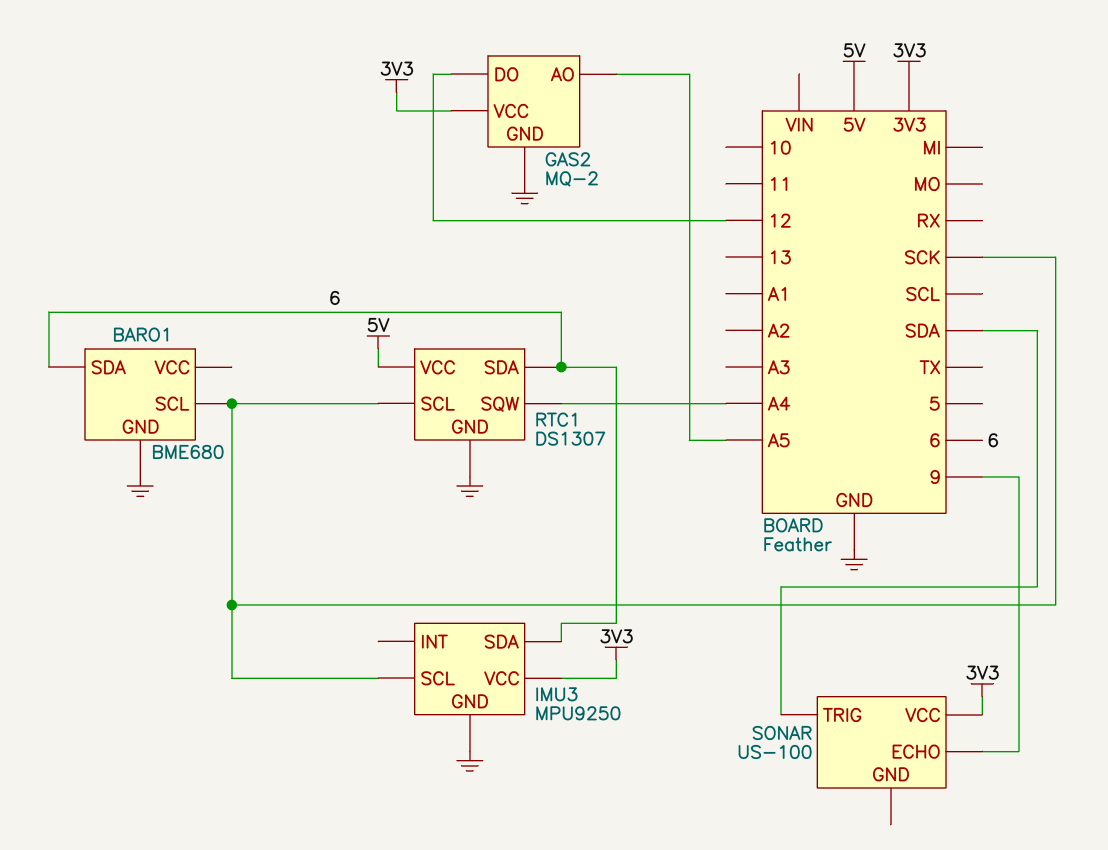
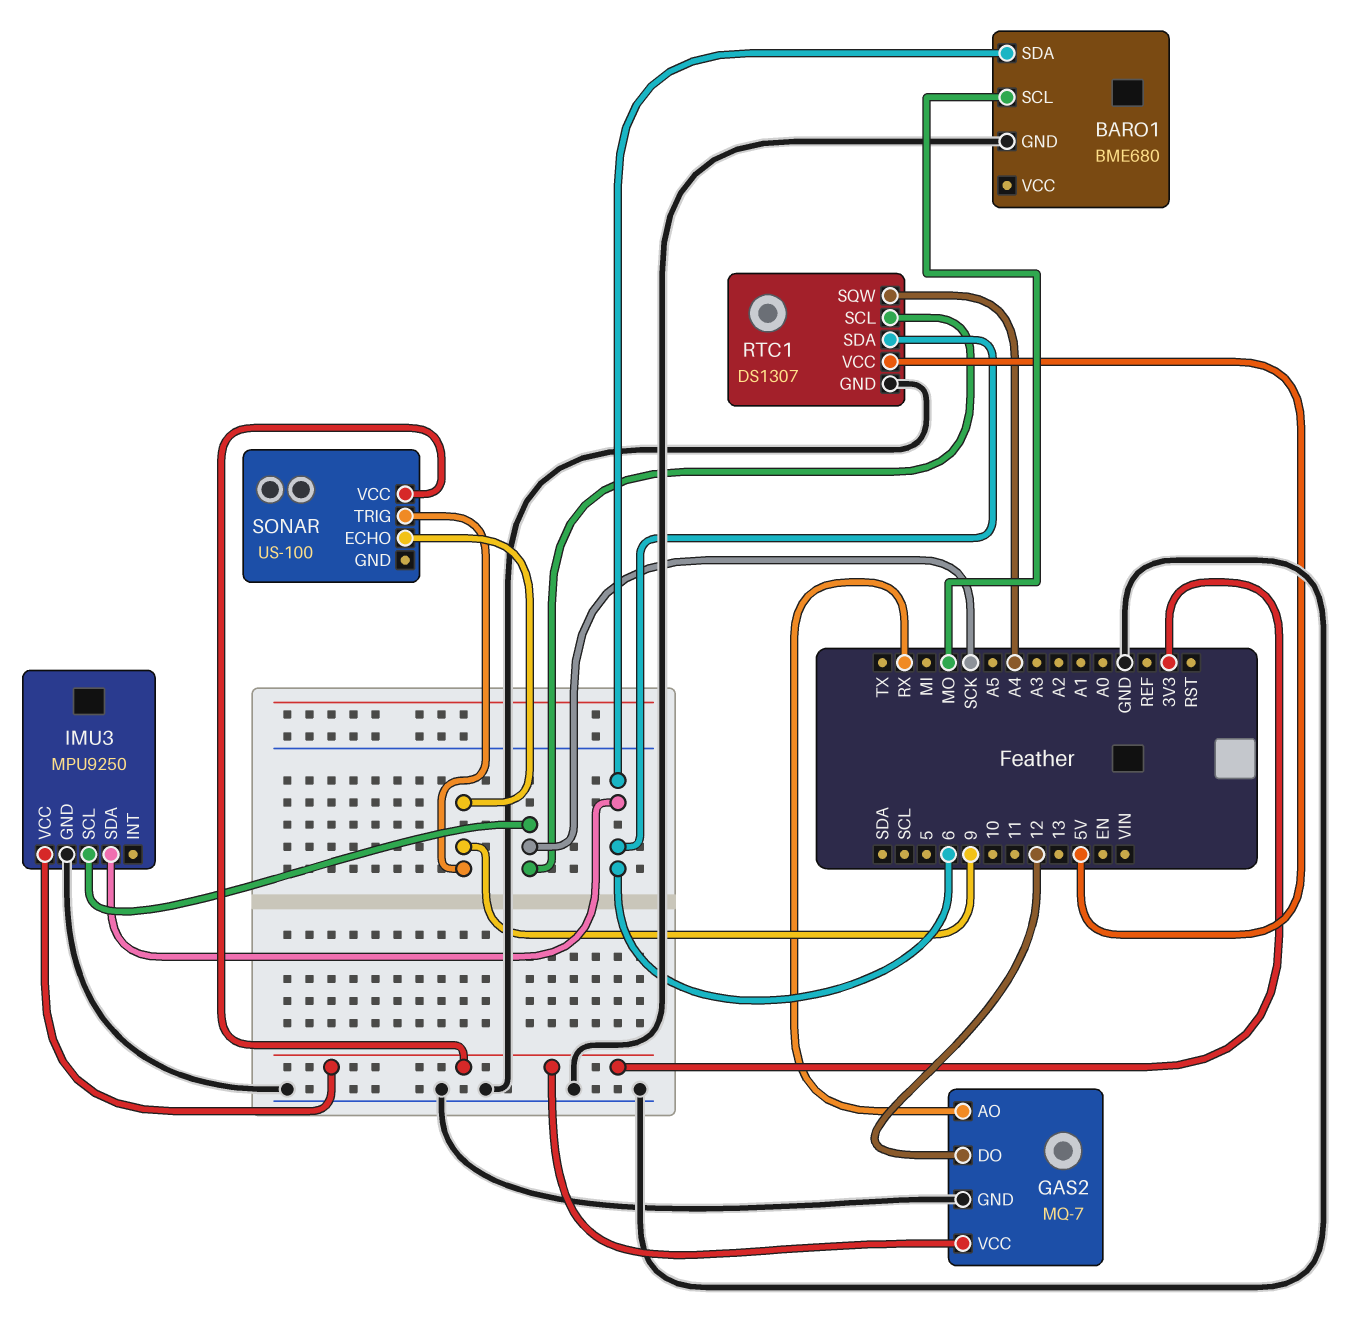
BARO1 pin SCL: SCK -> MO
GAS2: MQ-2 -> MQ-7
GAS2 pin AO: A5 -> RX
SONAR pin TRIG: SDA -> 9

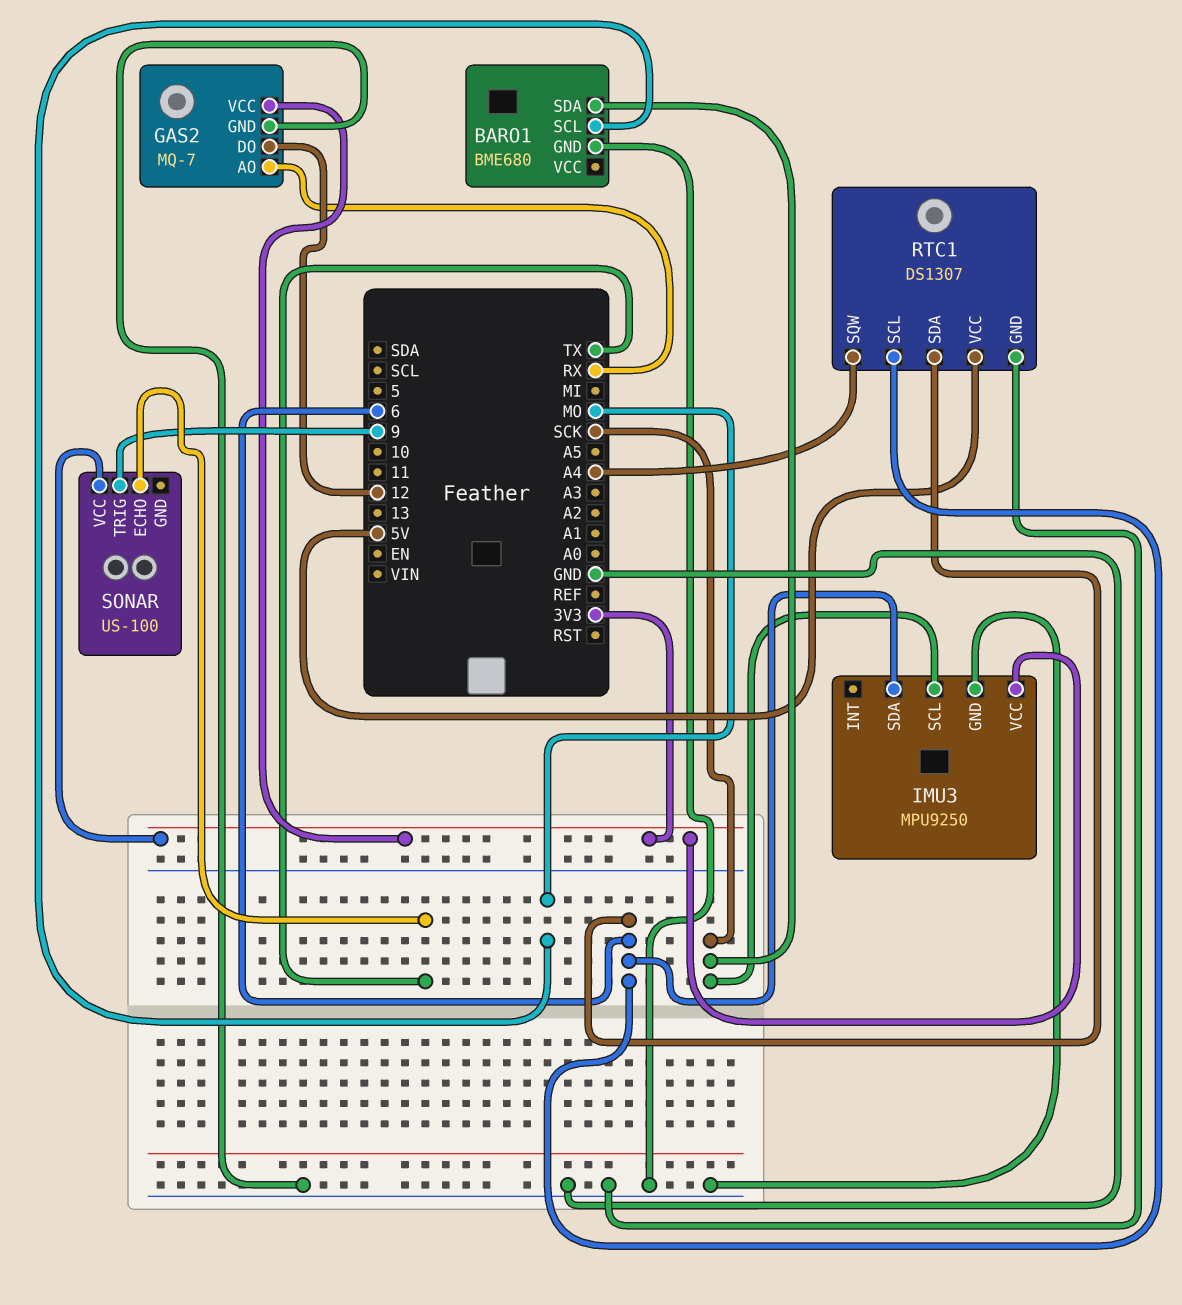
BARO1 pin SDA: 6 -> SCK
RTC1 pin SCL: SCK -> 6
SONAR pin ECHO: 9 -> TX

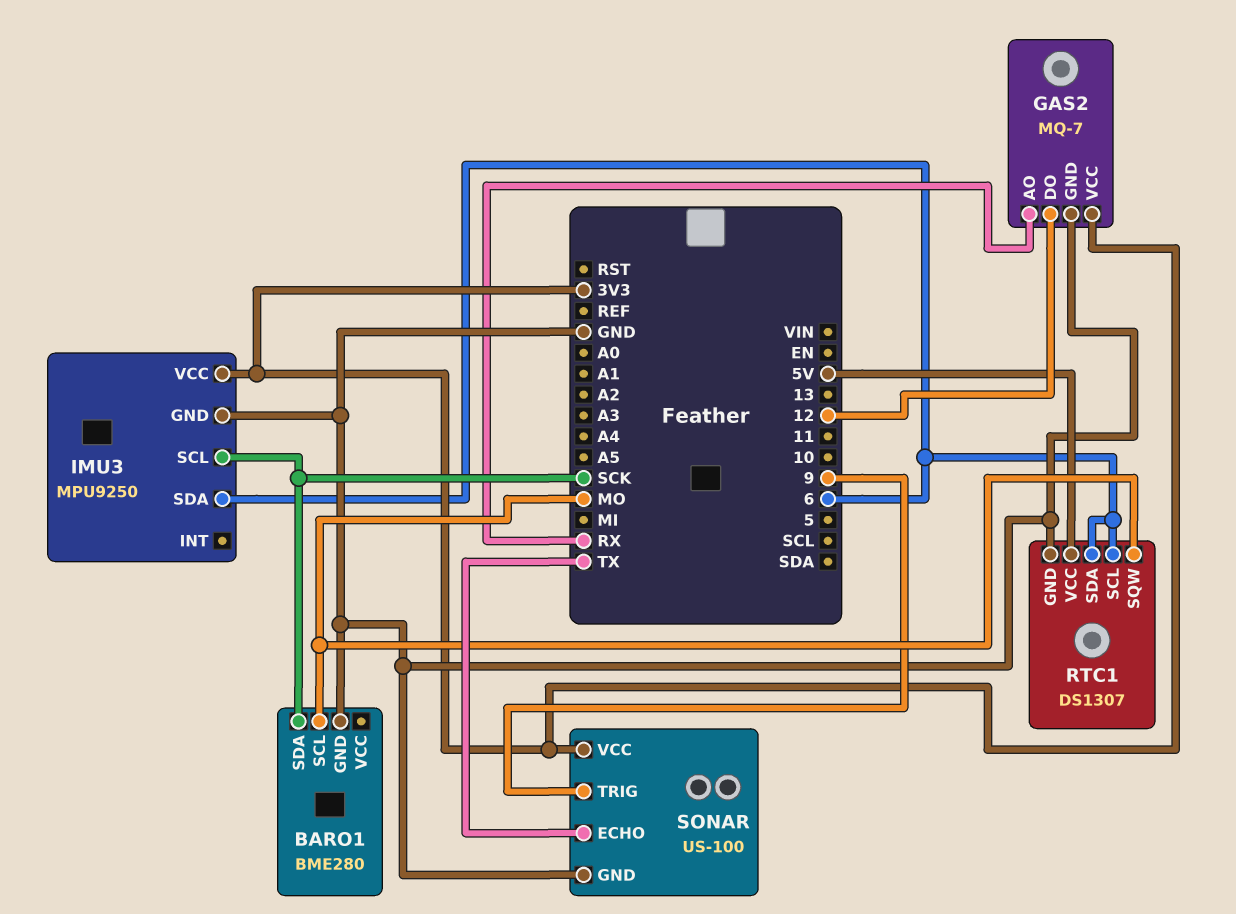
BARO1: BME680 -> BME280
RTC1 pin SQW: A4 -> MO
SONAR pin GND: none -> GND

